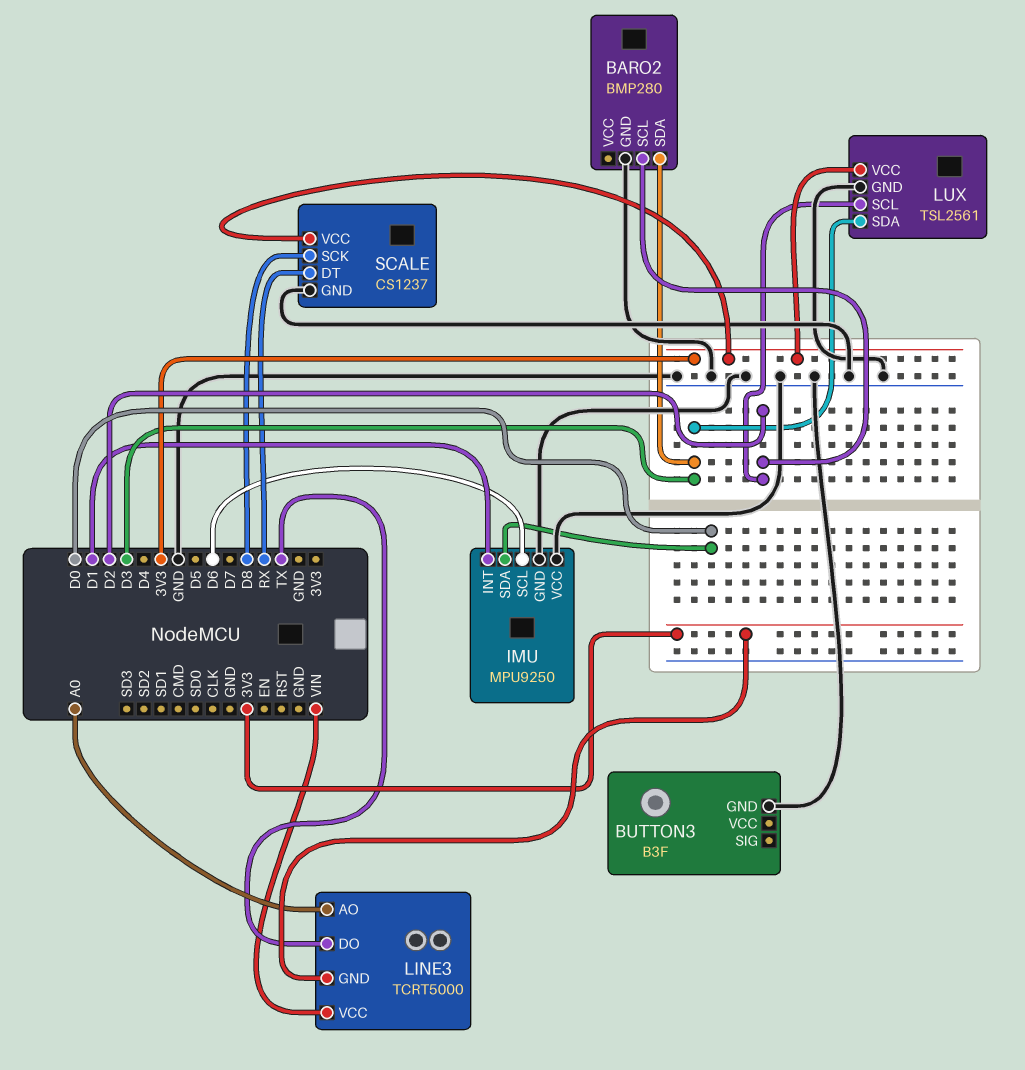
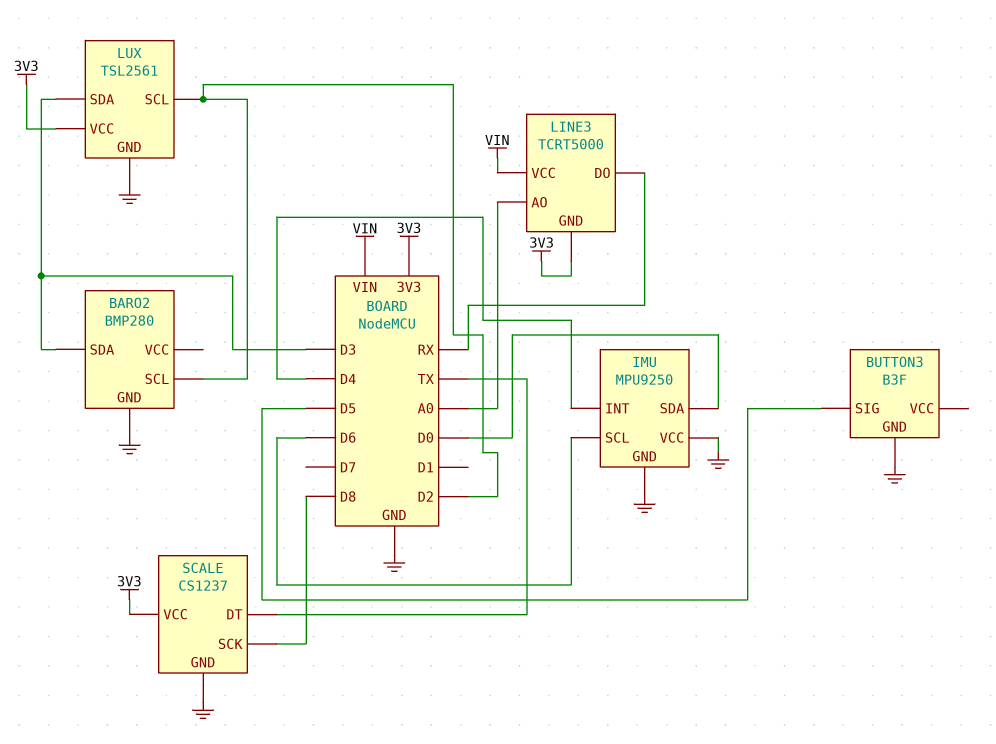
BUTTON3 pin SIG: none -> D5
IMU pin INT: D1 -> D4
LINE3 pin DO: TX -> RX
SCALE pin DT: RX -> TX

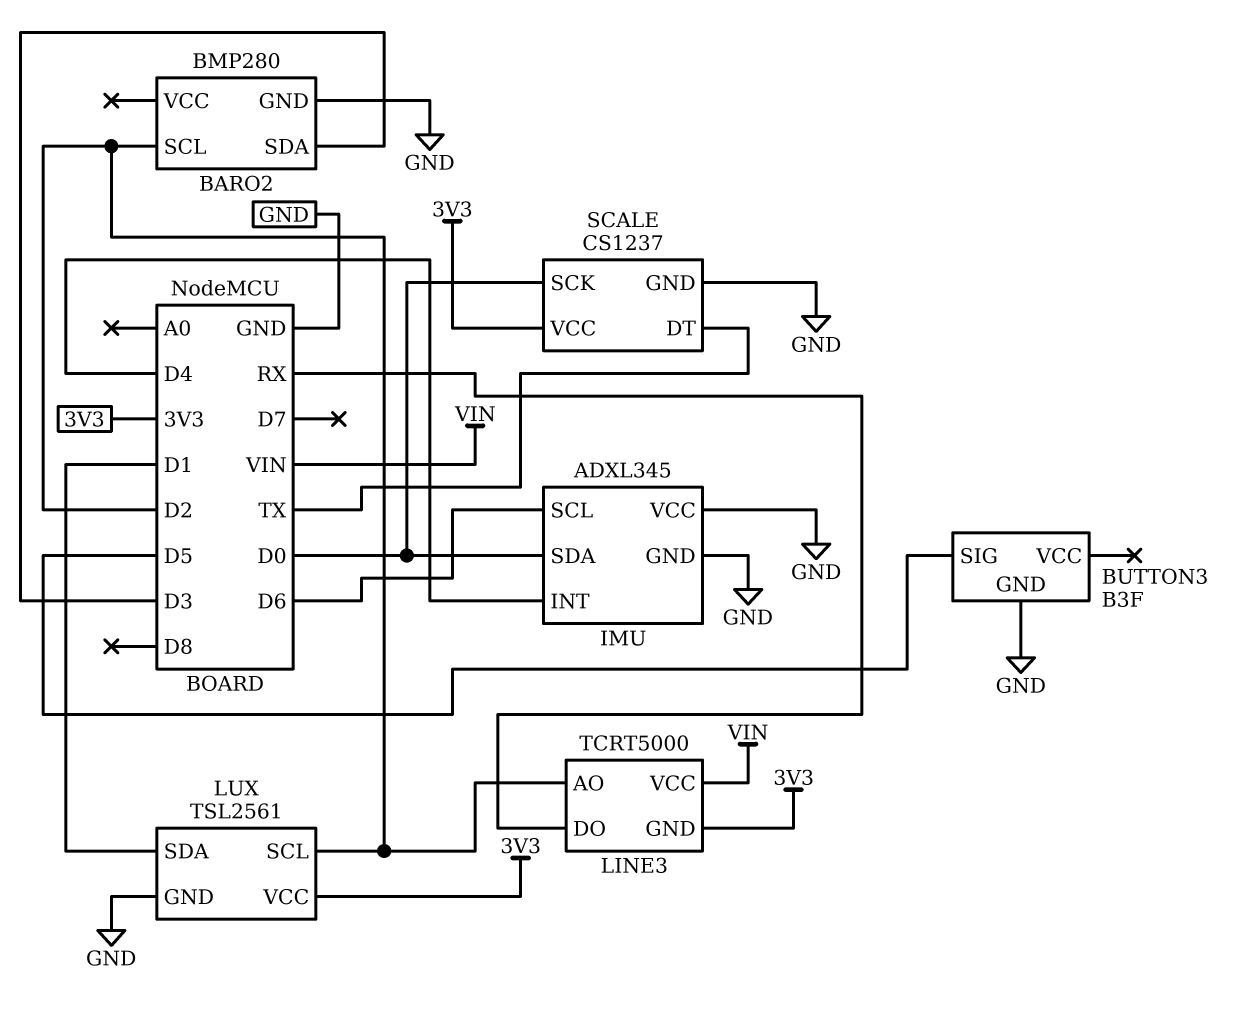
IMU: MPU9250 -> ADXL345
LINE3 pin AO: A0 -> D2
LUX pin SDA: D3 -> D1
SCALE pin SCK: D8 -> D0

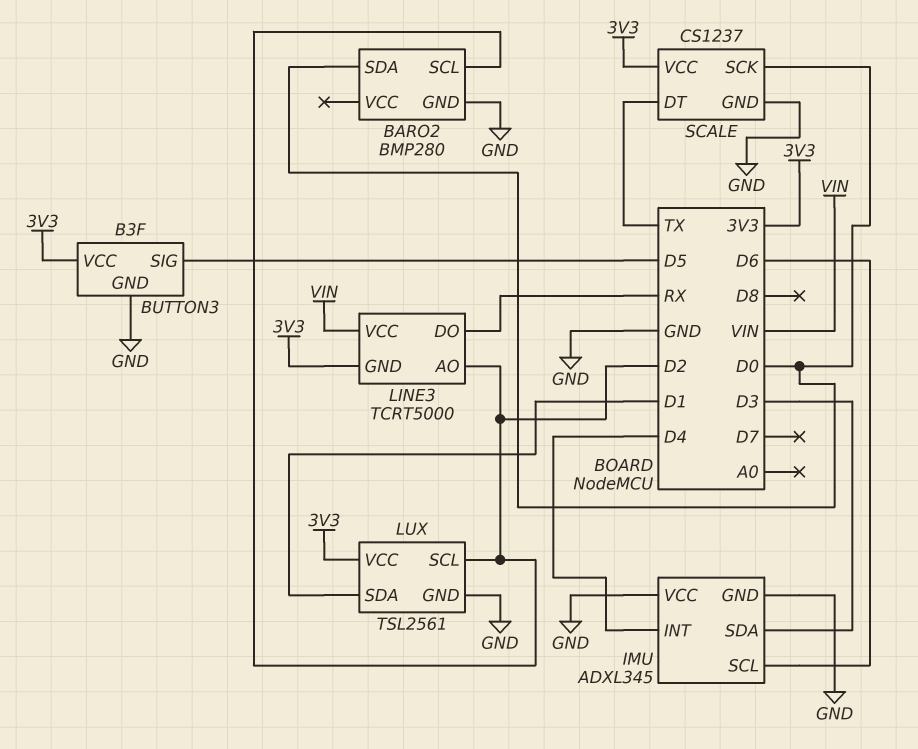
BARO2 pin SDA: D3 -> D0
BUTTON3 pin VCC: none -> 3V3
IMU pin SDA: D0 -> D3

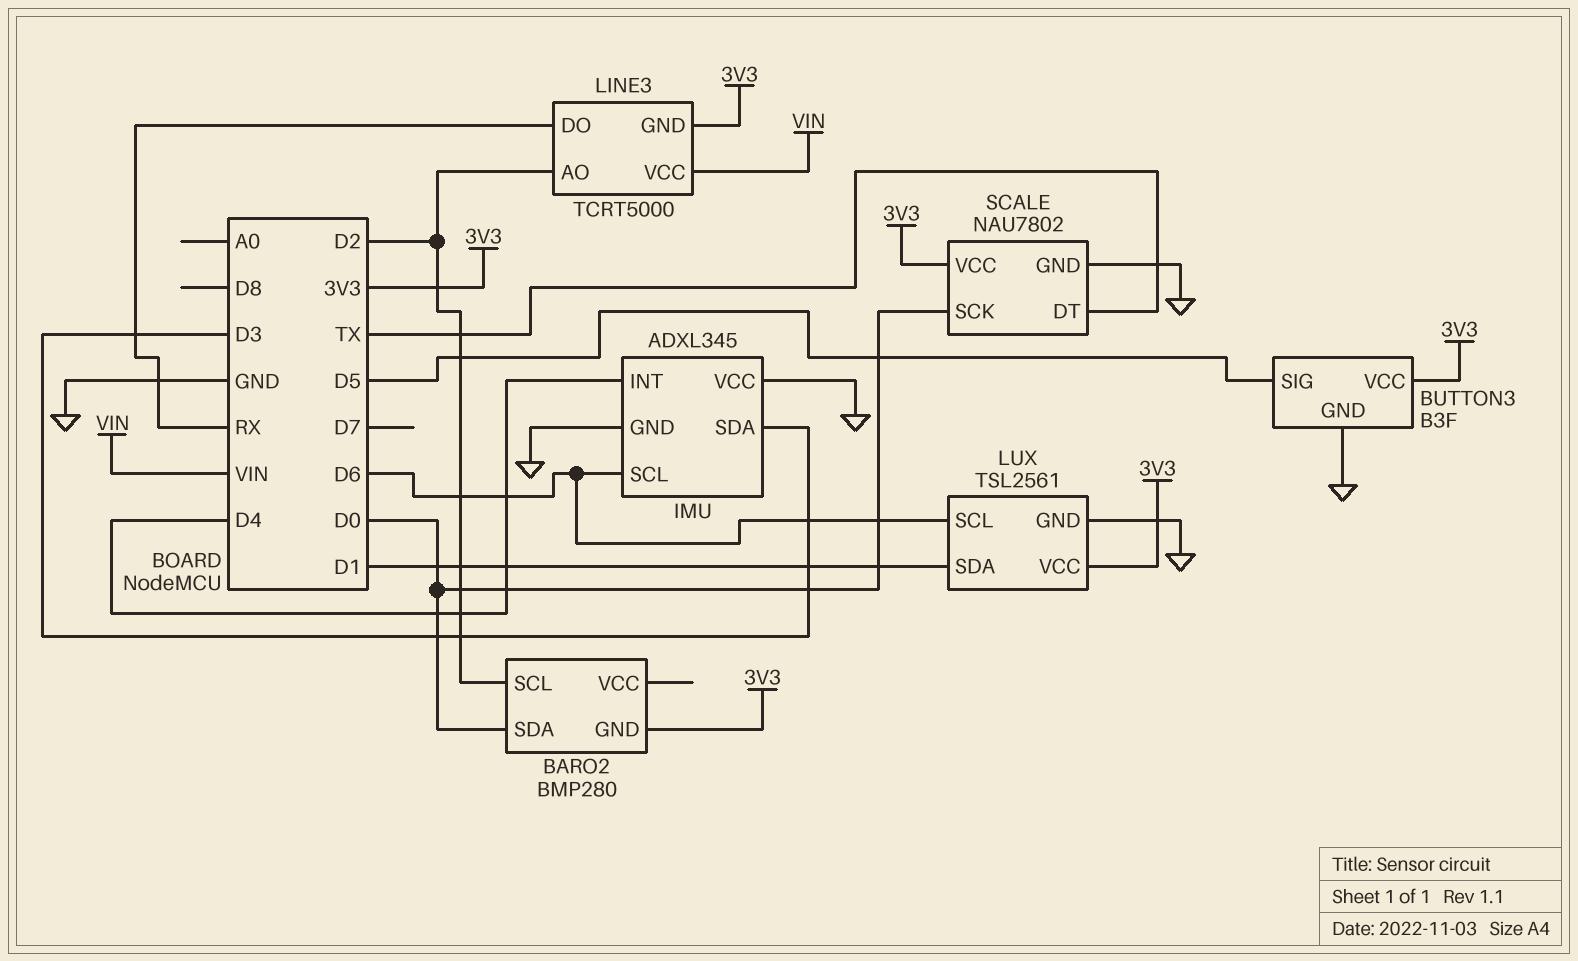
BARO2 pin GND: GND -> 3V3
LUX pin SCL: D2 -> D6
SCALE: CS1237 -> NAU7802

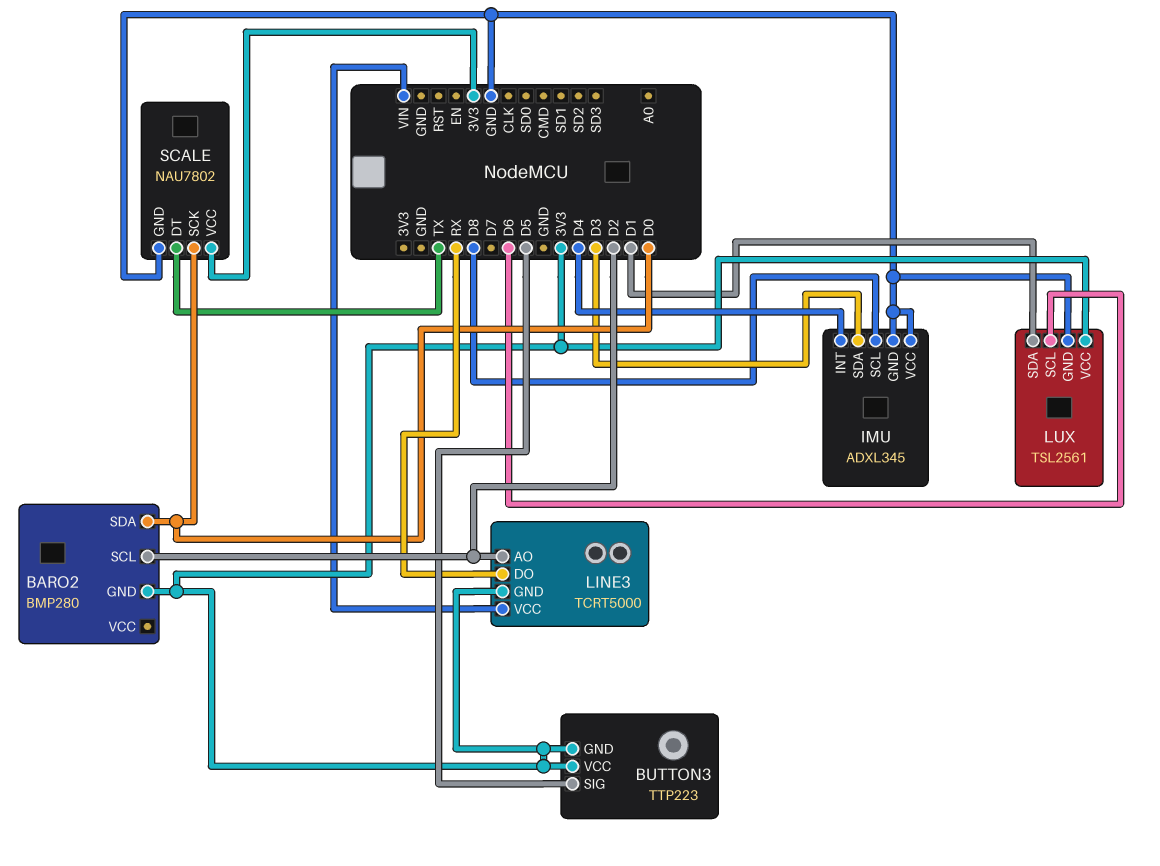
BUTTON3: B3F -> TTP223
BUTTON3 pin GND: GND -> 3V3
IMU pin SCL: D6 -> D8

